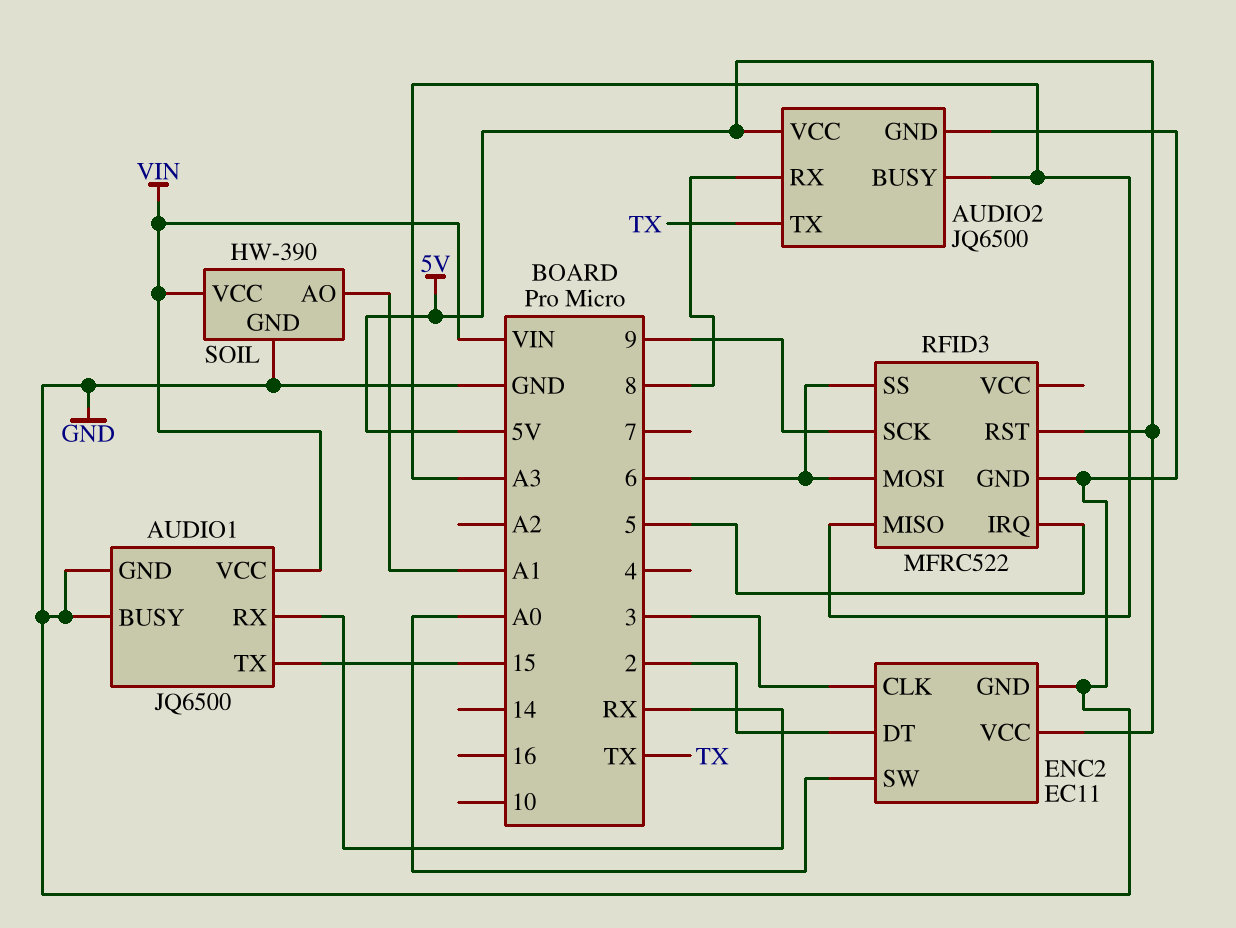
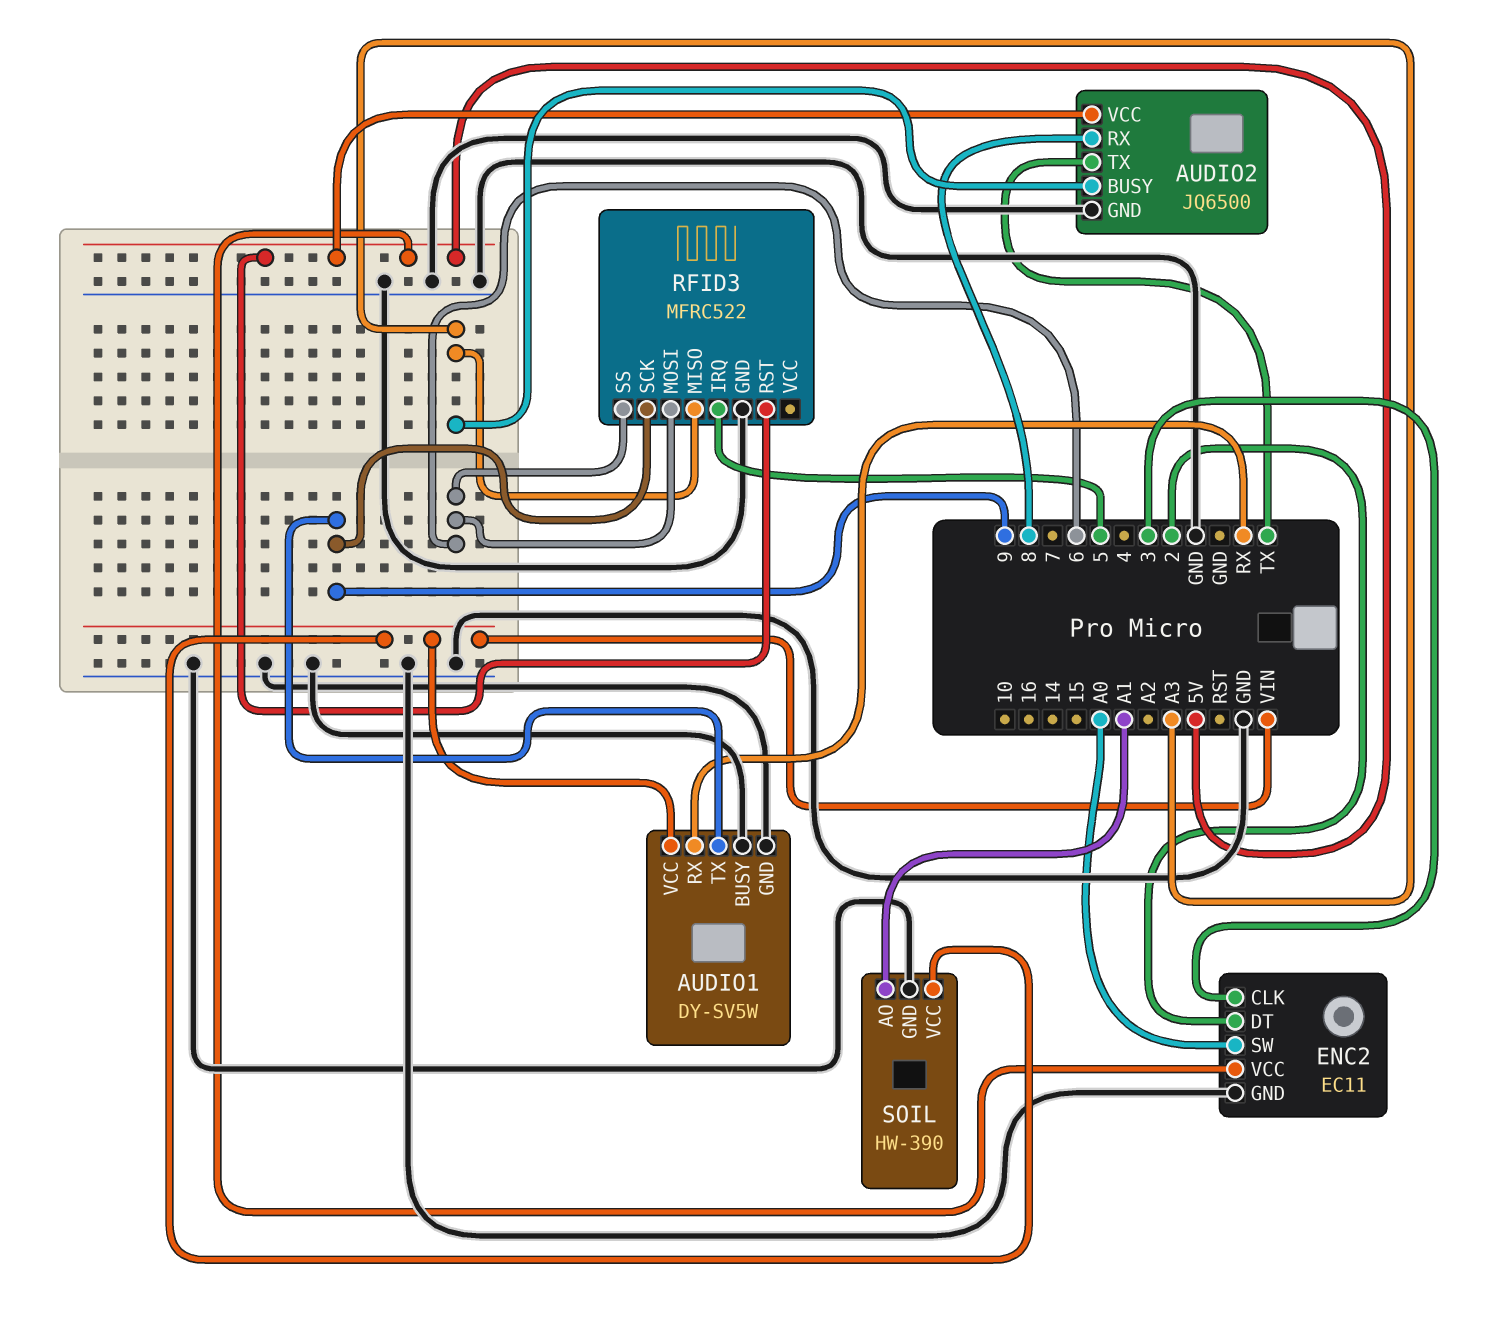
AUDIO1: JQ6500 -> DY-SV5W
AUDIO1 pin TX: 15 -> 9

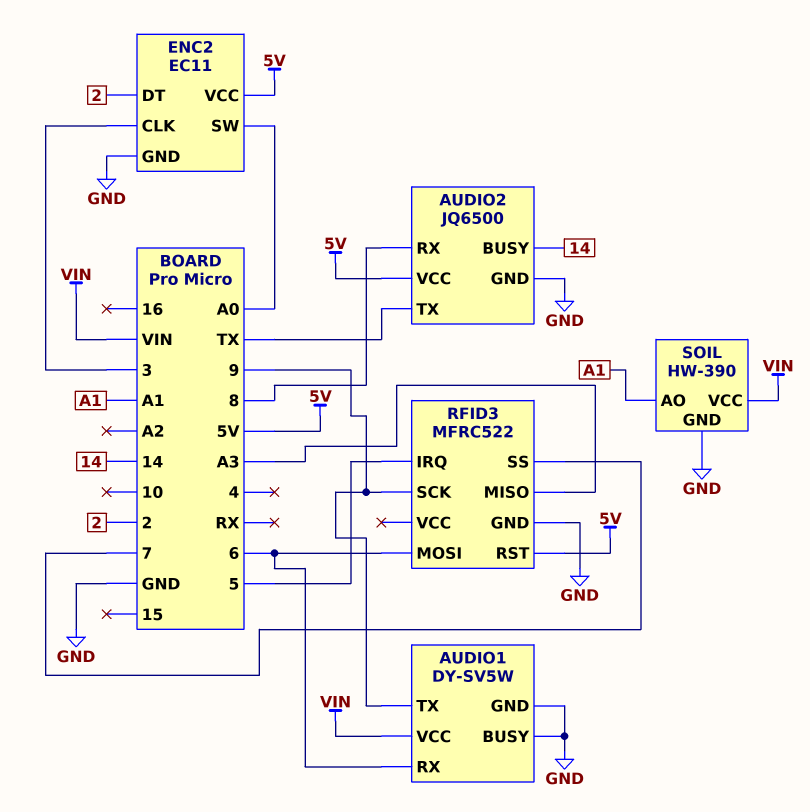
AUDIO1 pin RX: RX -> 6
AUDIO2 pin BUSY: A3 -> 14
RFID3 pin SS: 6 -> 7

